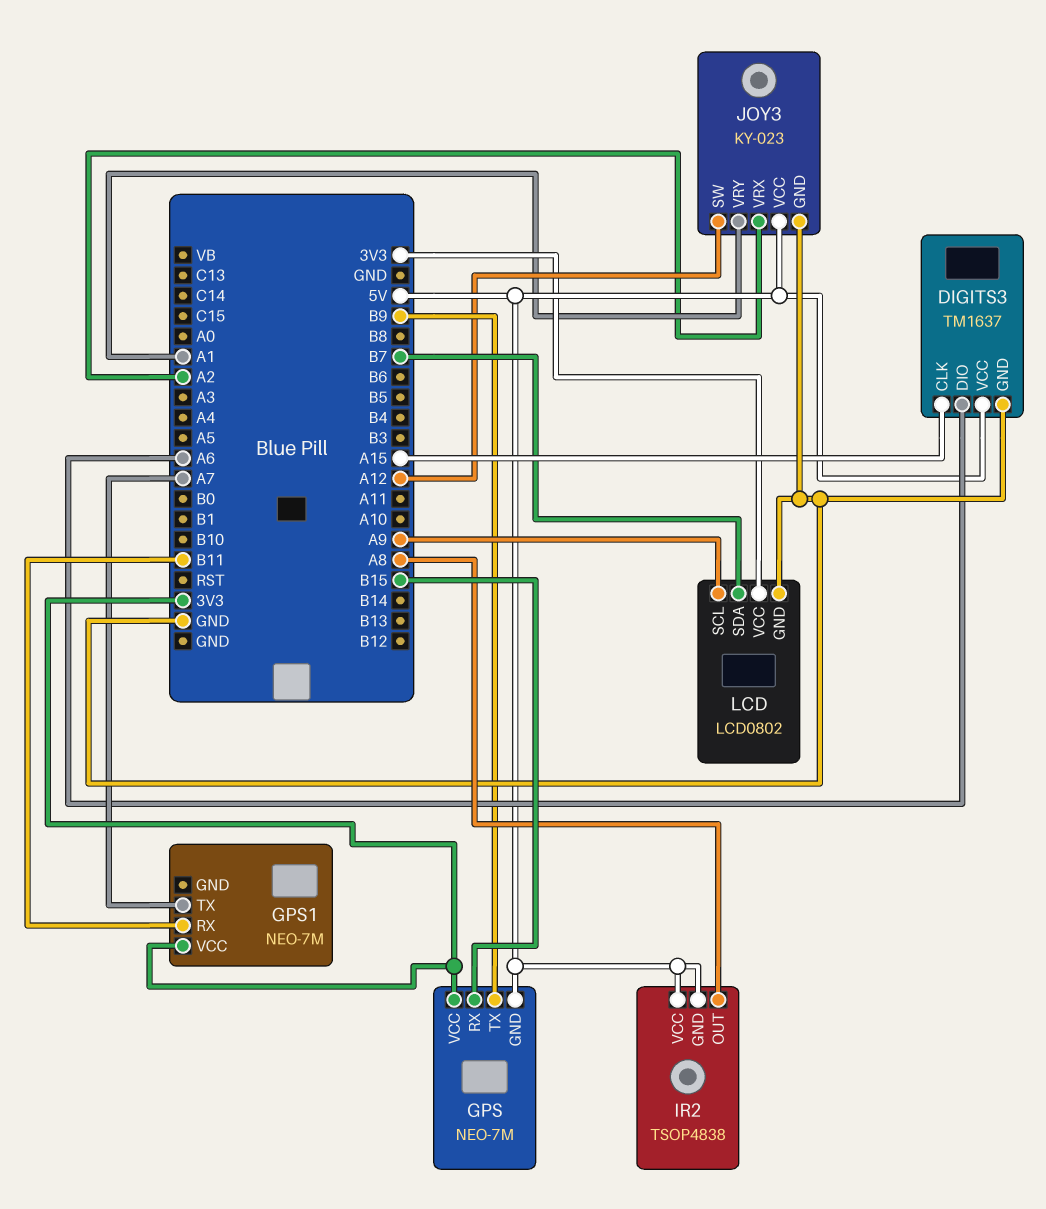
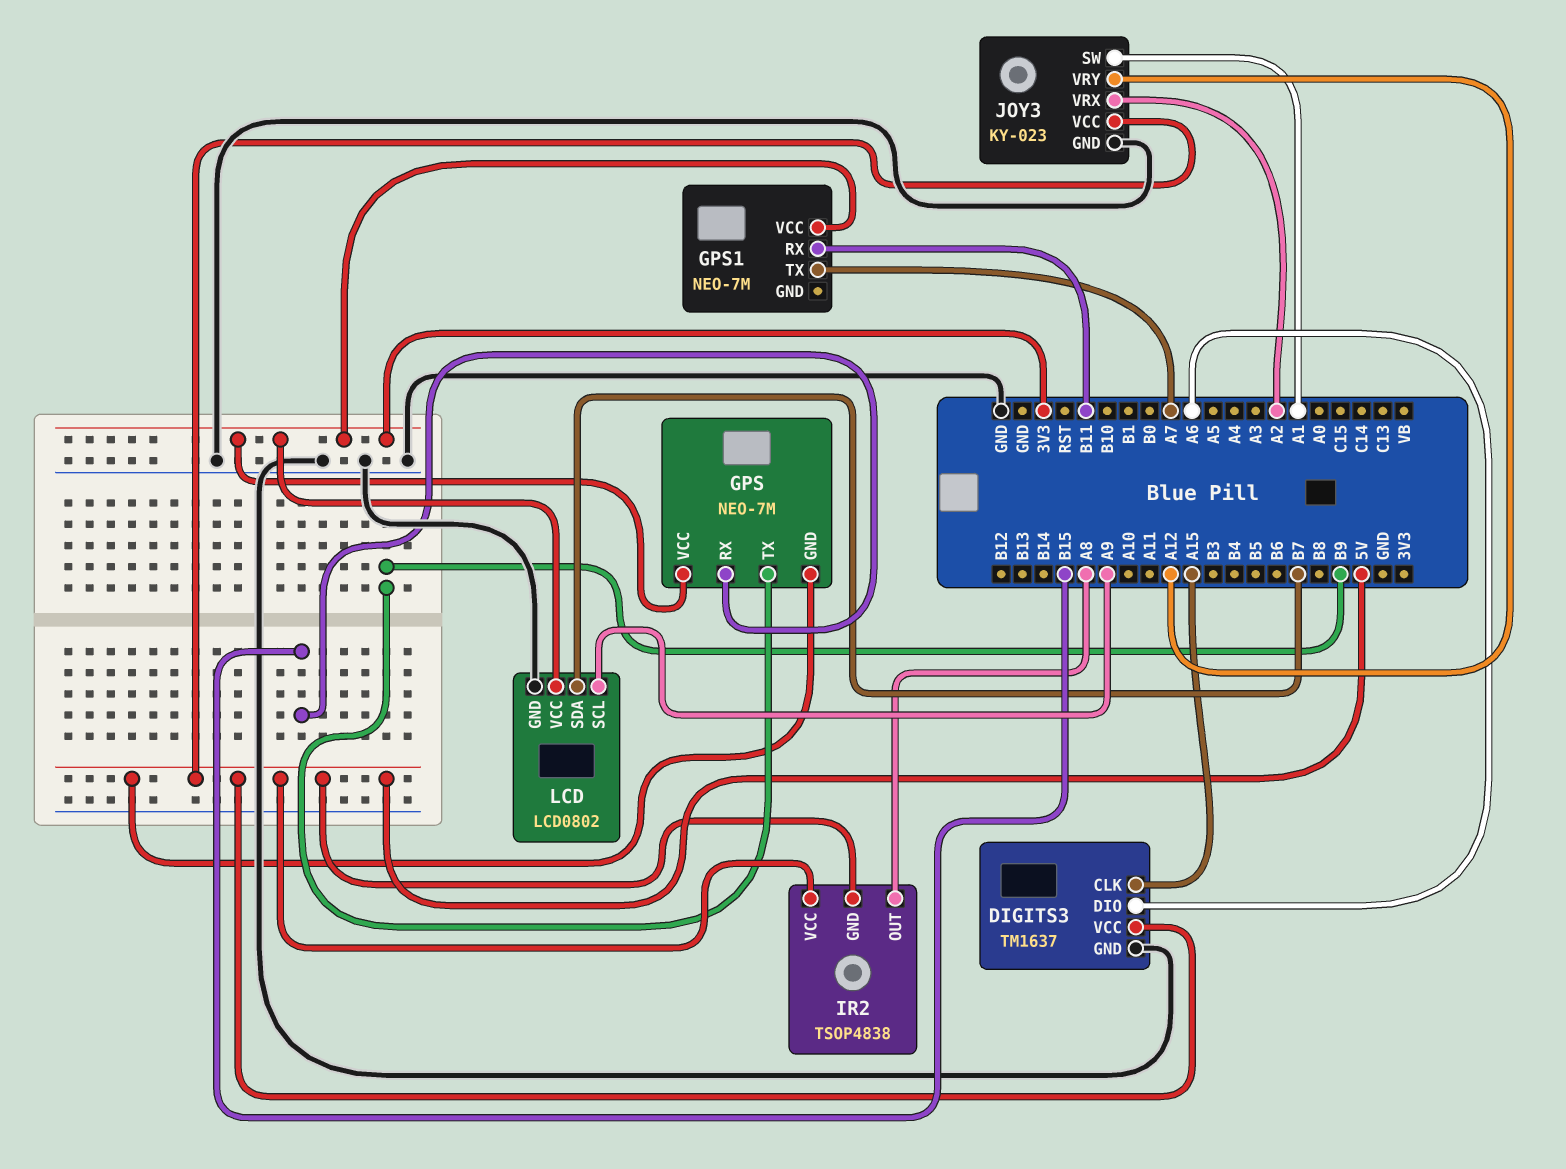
JOY3 pin SW: A12 -> A1
JOY3 pin VRY: A1 -> A12

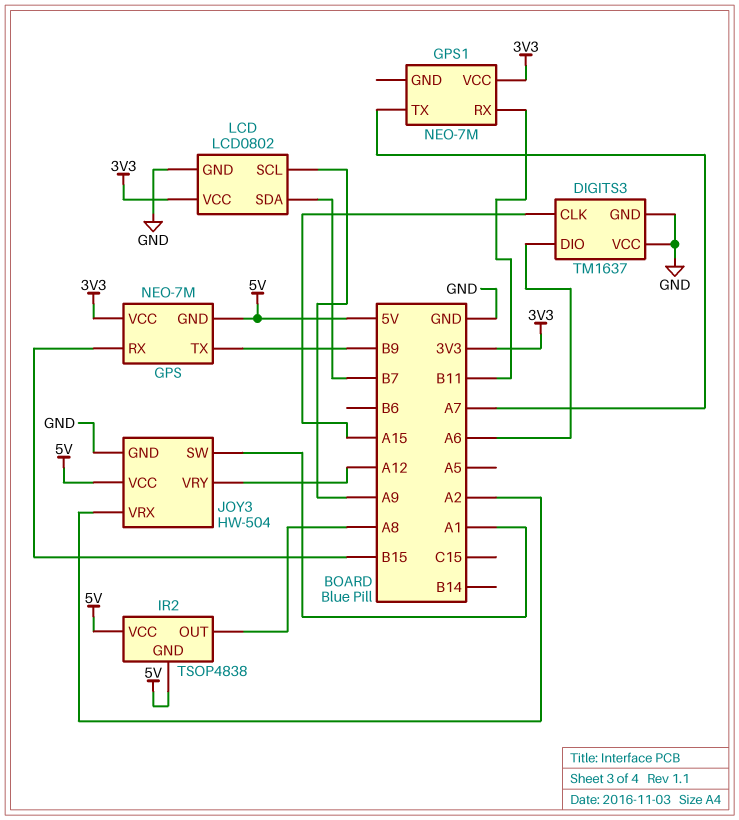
DIGITS3 pin VCC: 5V -> GND
JOY3: KY-023 -> HW-504

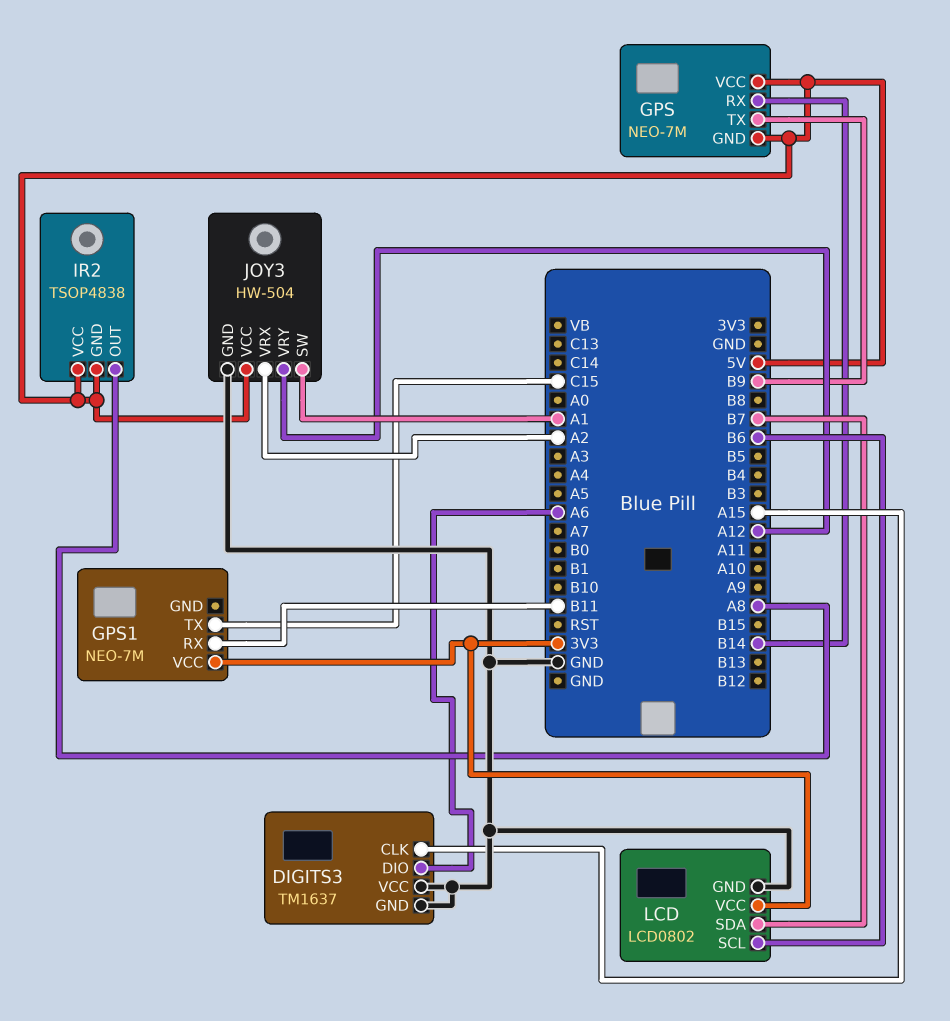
GPS pin RX: B15 -> B14
GPS pin VCC: 3V3 -> 5V
GPS1 pin TX: A7 -> C15
LCD pin SCL: A9 -> B6

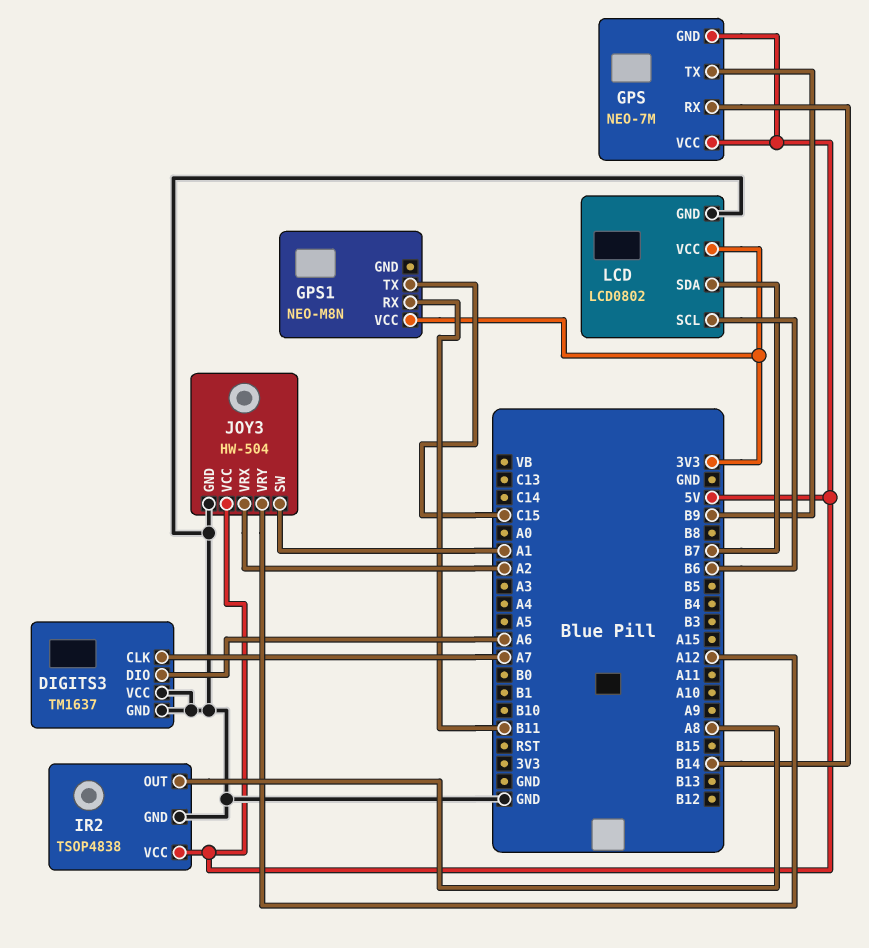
DIGITS3 pin CLK: A15 -> A7
GPS1: NEO-7M -> NEO-M8N
IR2 pin GND: 5V -> GND

